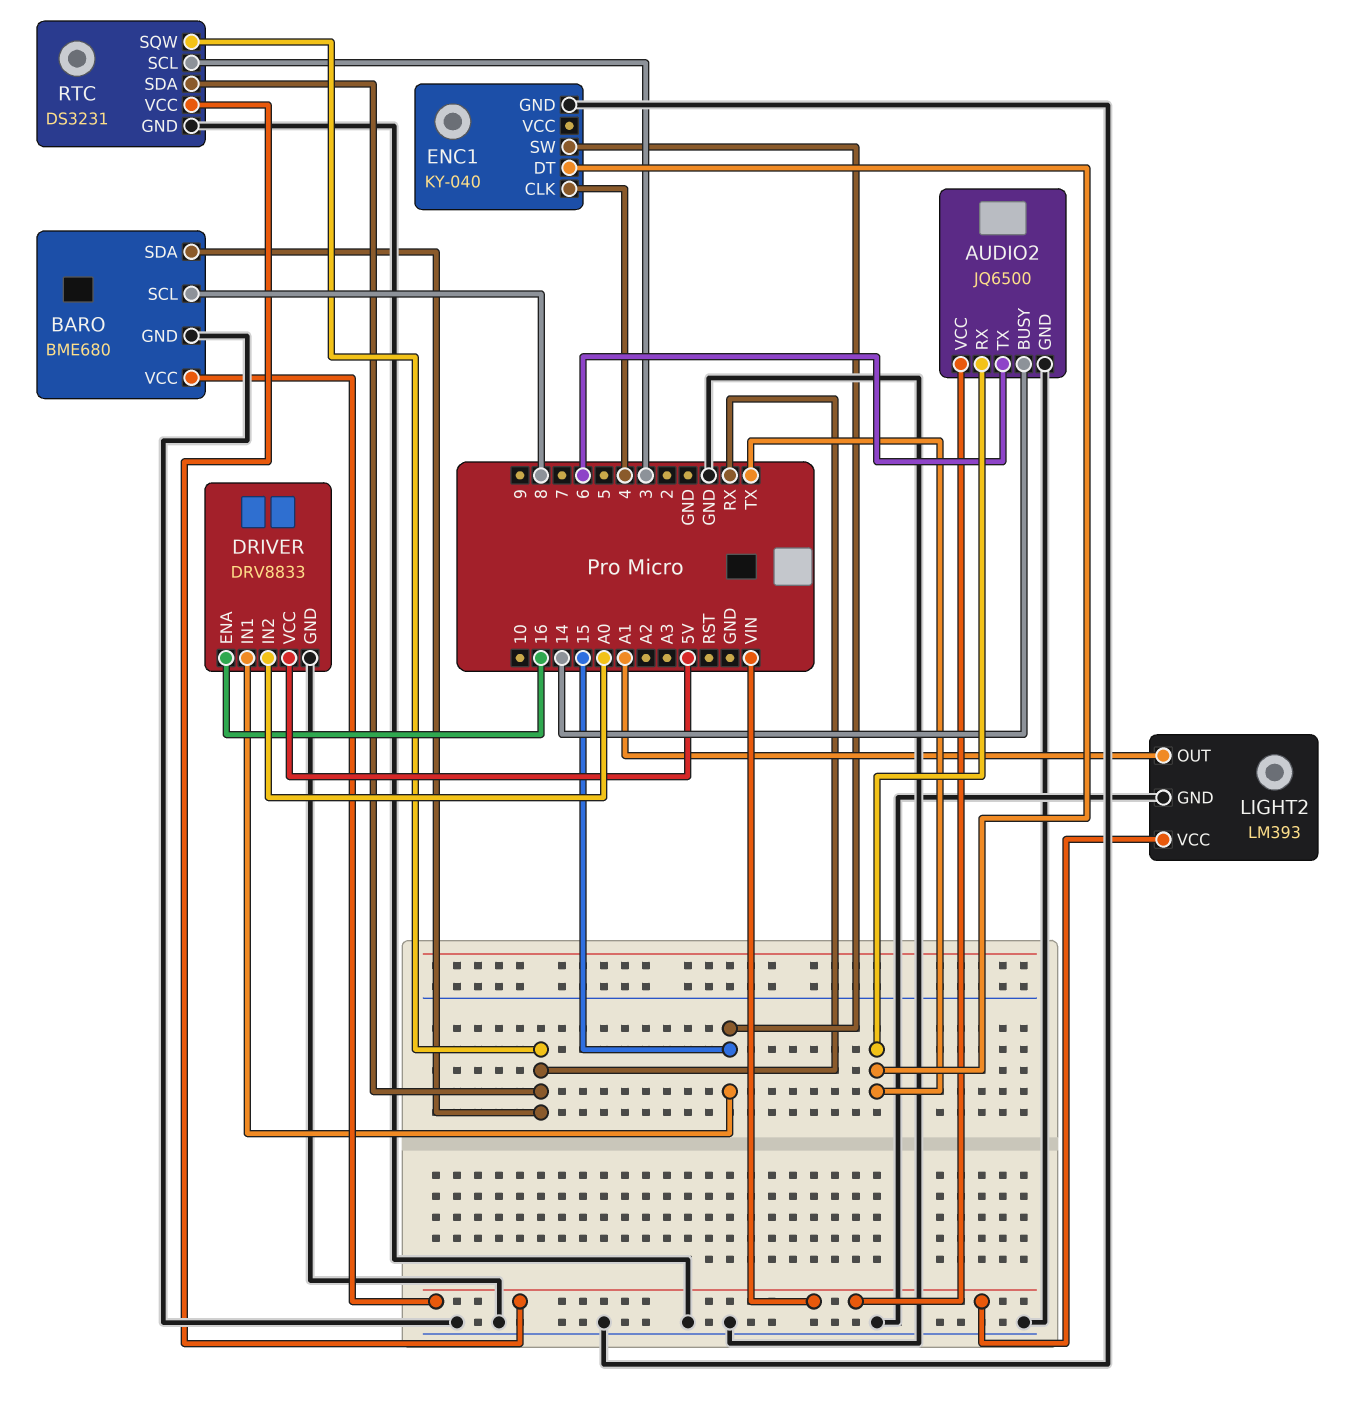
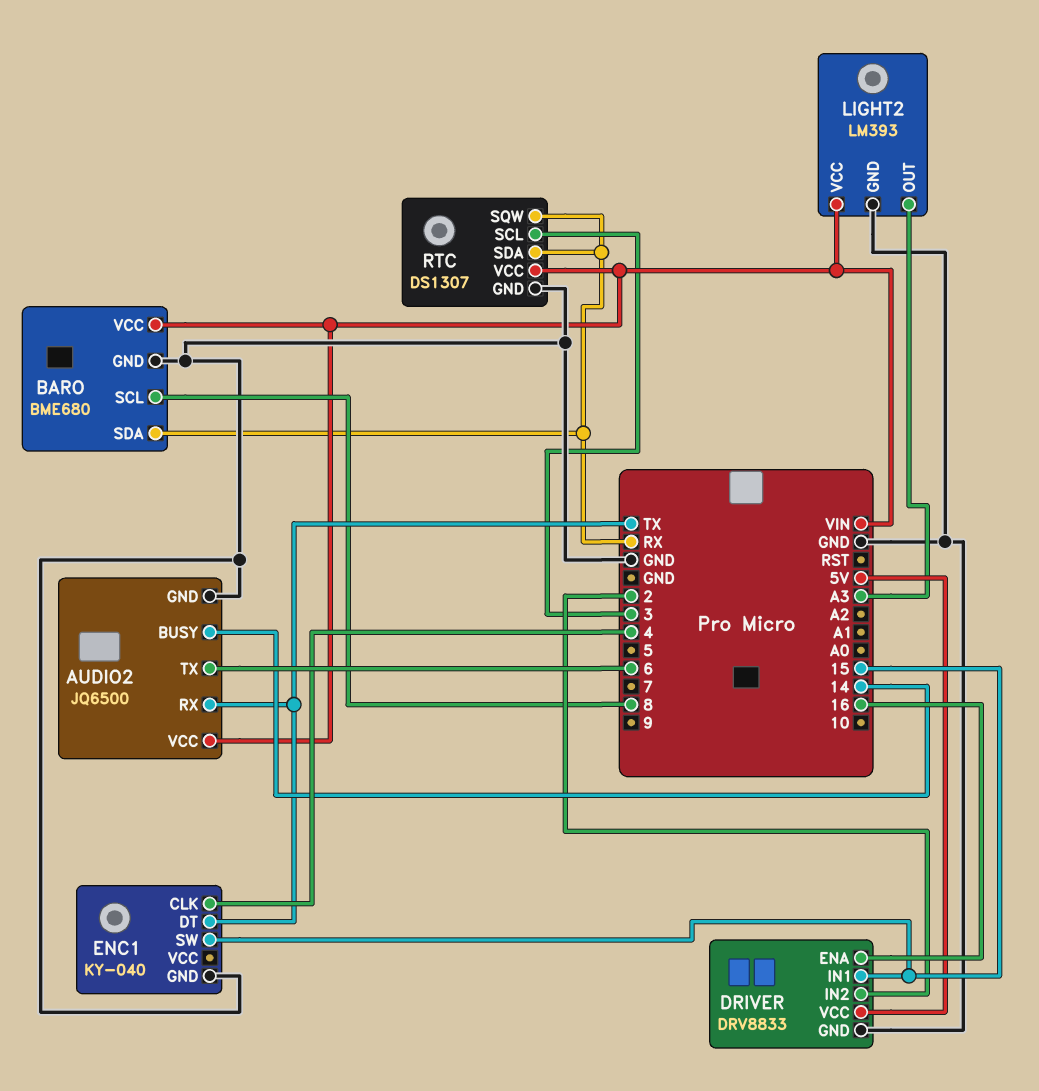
DRIVER pin IN2: A0 -> 2
LIGHT2 pin OUT: A1 -> A3
RTC: DS3231 -> DS1307

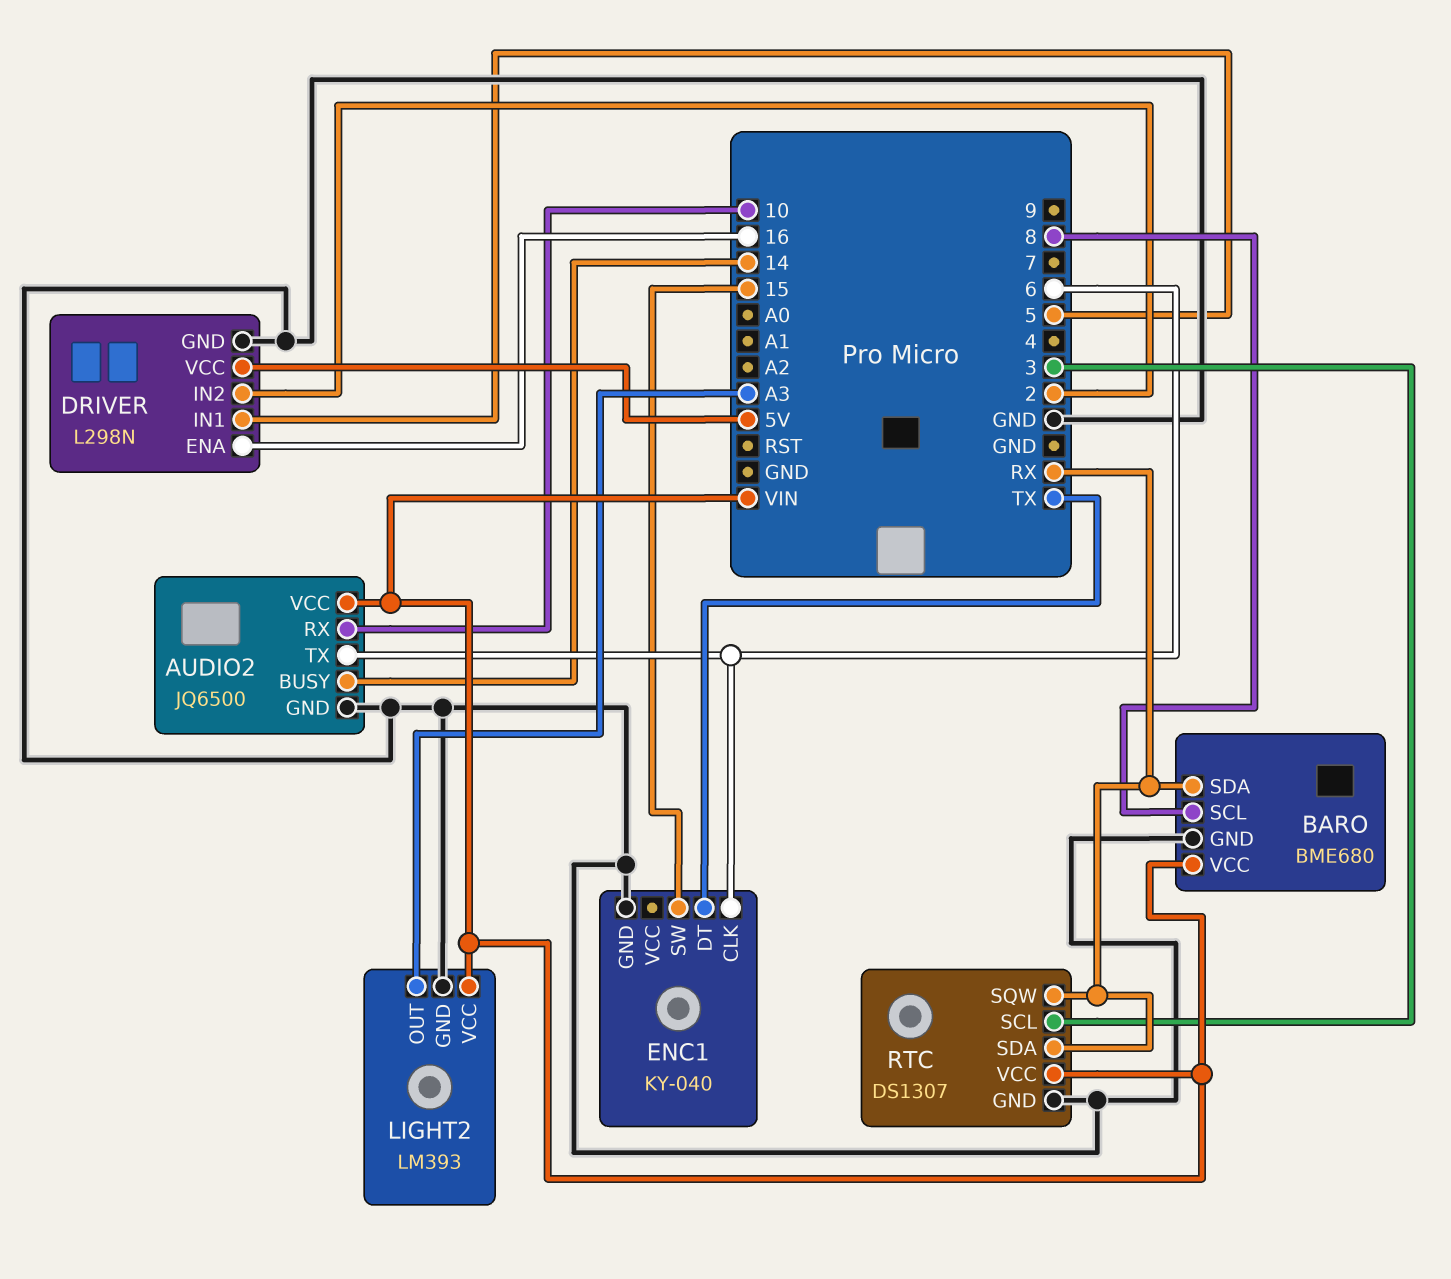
AUDIO2 pin RX: TX -> 10
DRIVER: DRV8833 -> L298N
DRIVER pin IN1: 15 -> 5
ENC1 pin CLK: 4 -> 6

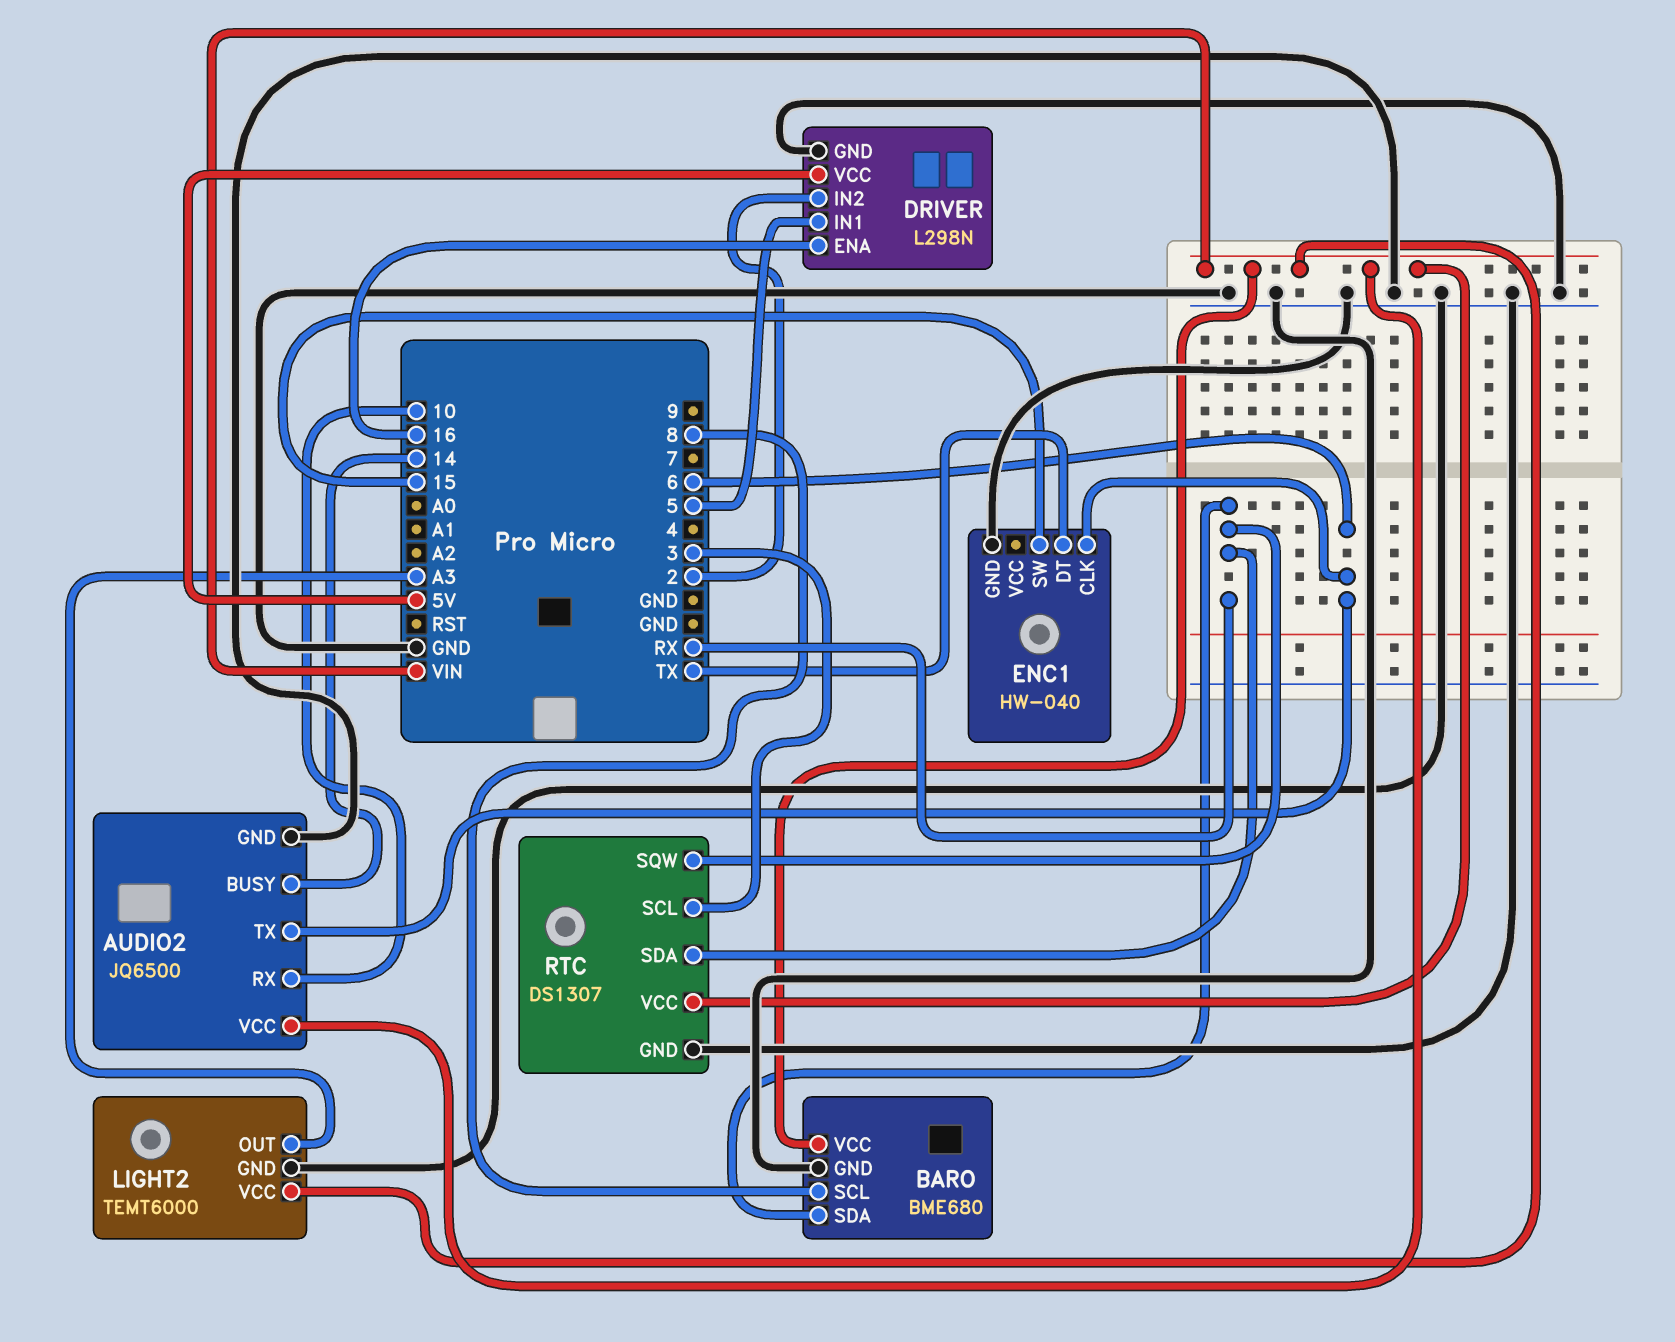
ENC1: KY-040 -> HW-040
LIGHT2: LM393 -> TEMT6000

